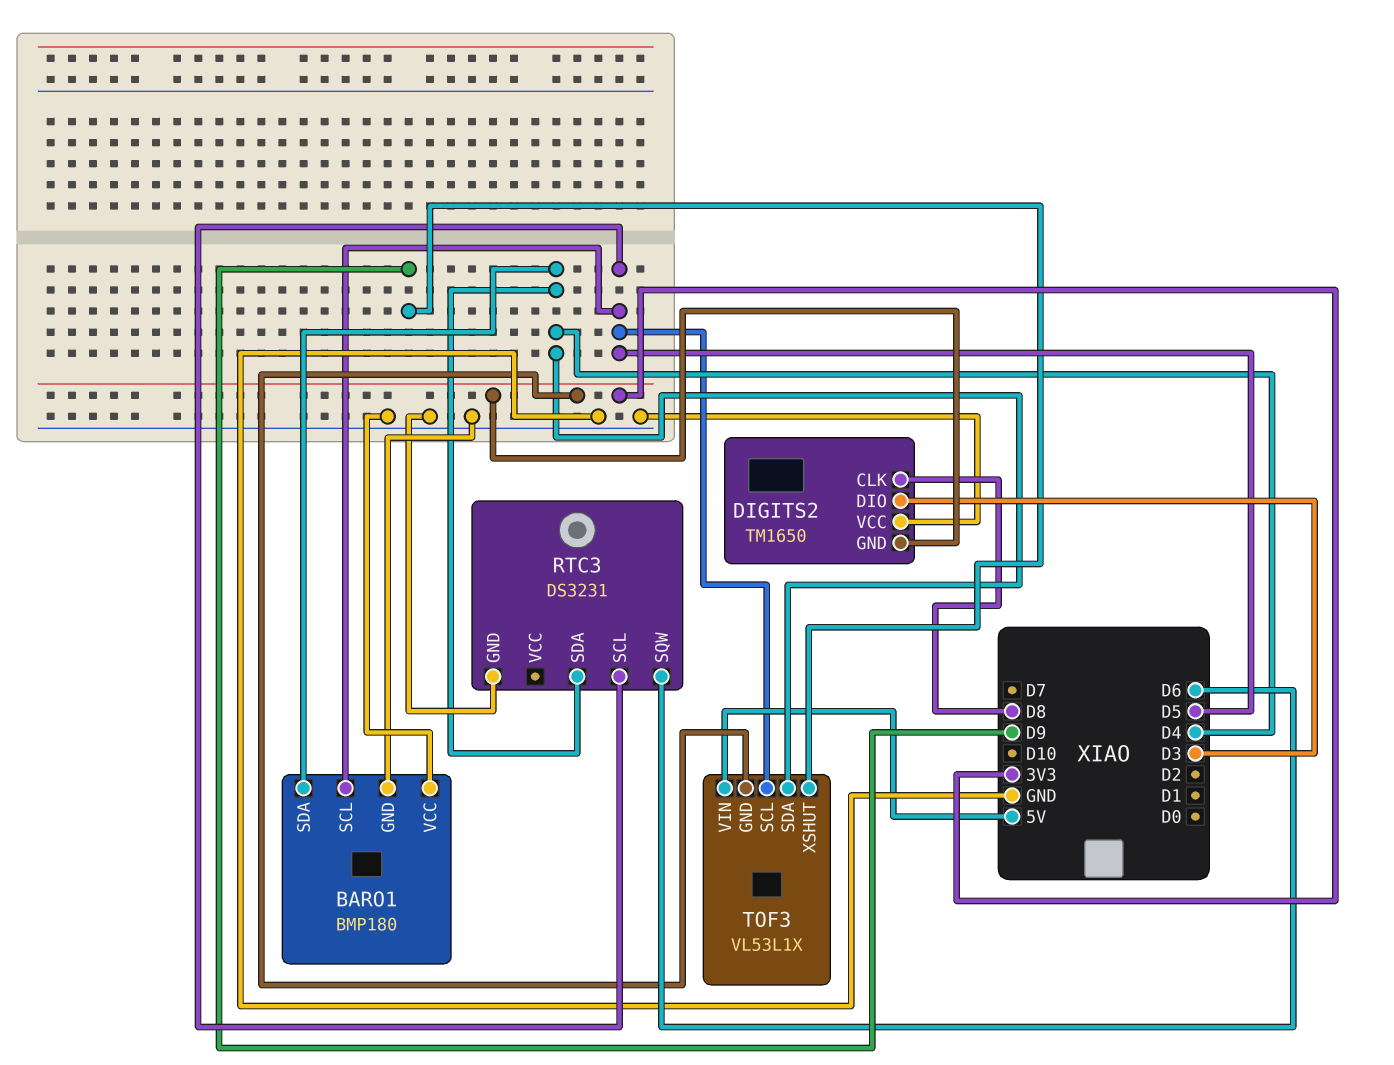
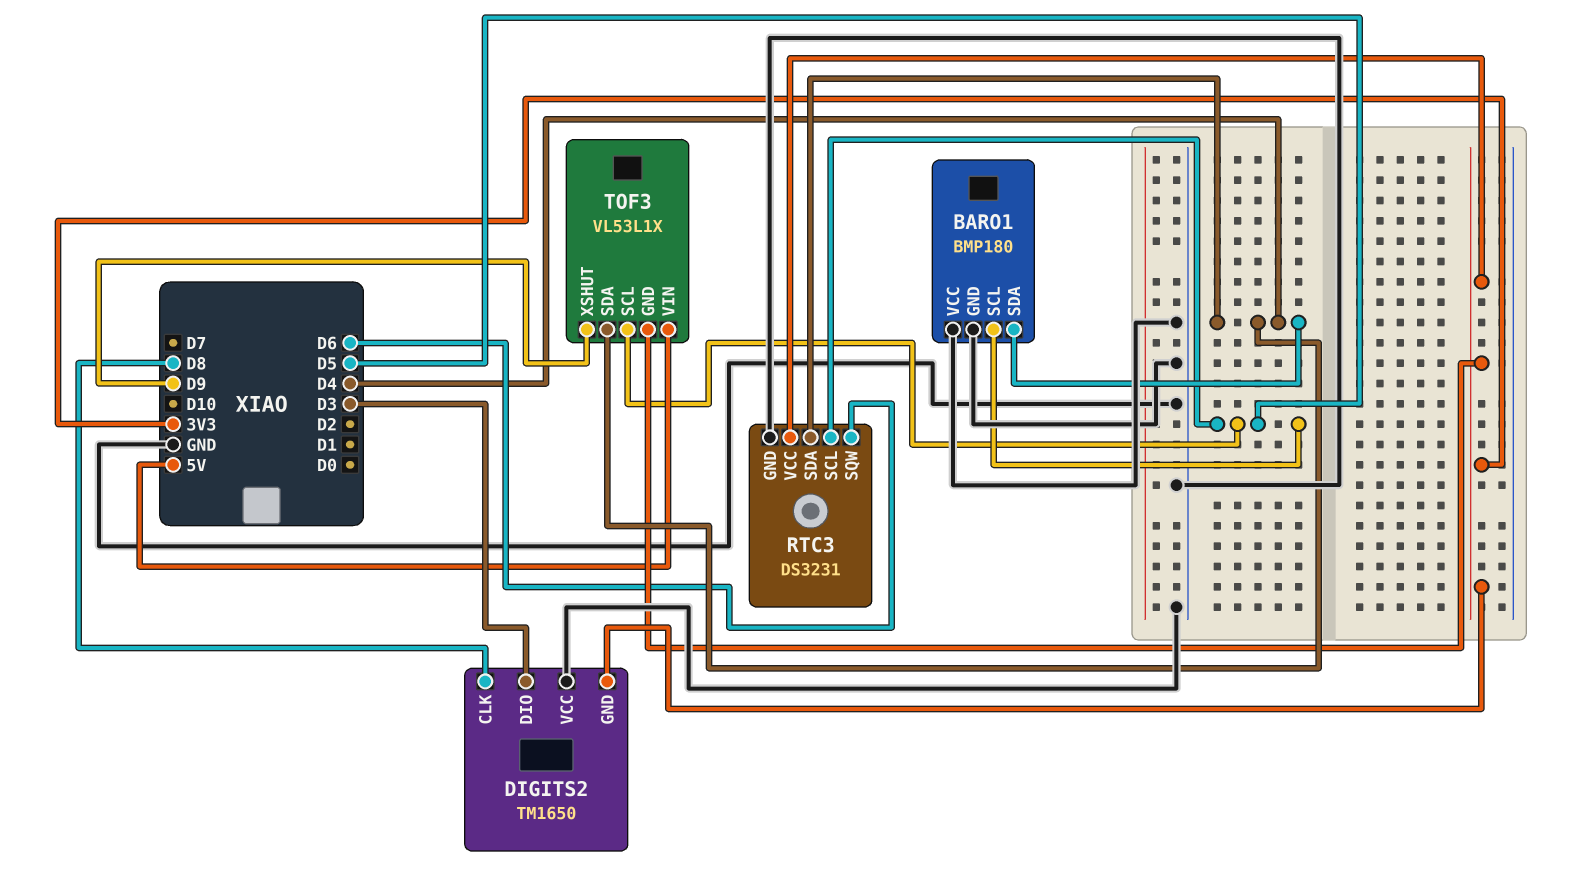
RTC3 pin VCC: none -> 3V3

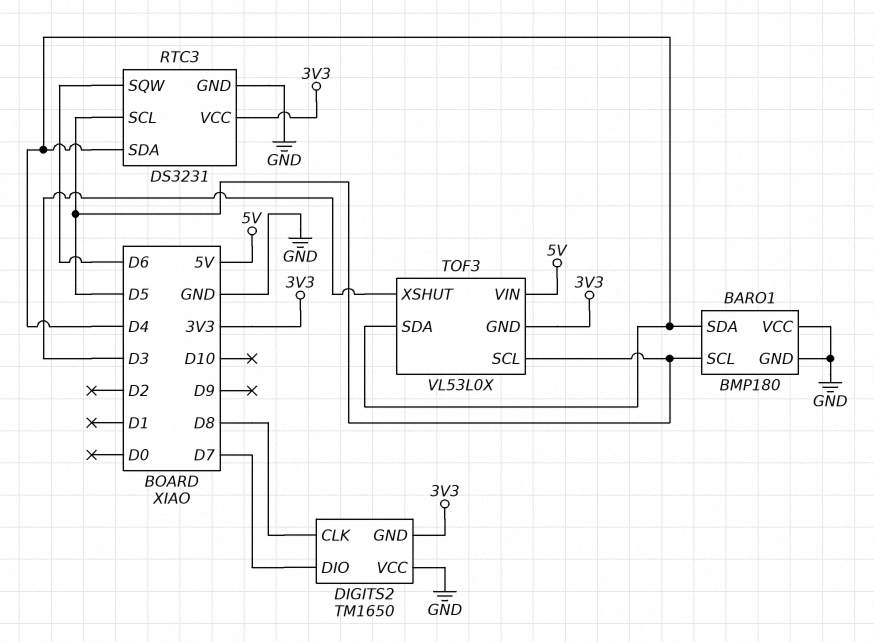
DIGITS2 pin DIO: D3 -> D7
TOF3: VL53L1X -> VL53L0X
TOF3 pin XSHUT: D9 -> D3

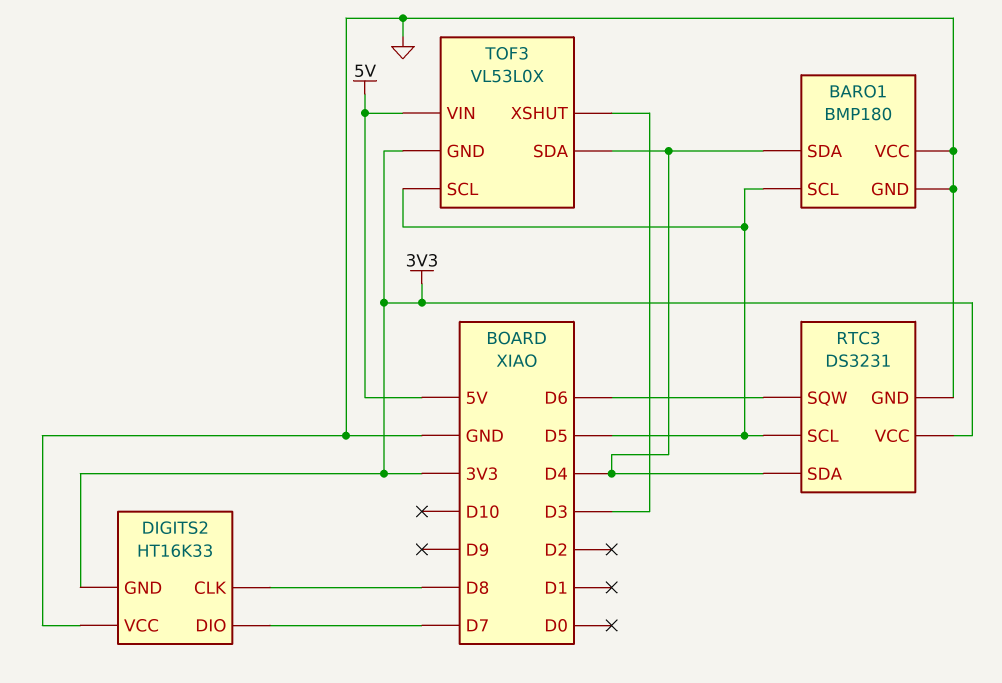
DIGITS2: TM1650 -> HT16K33

